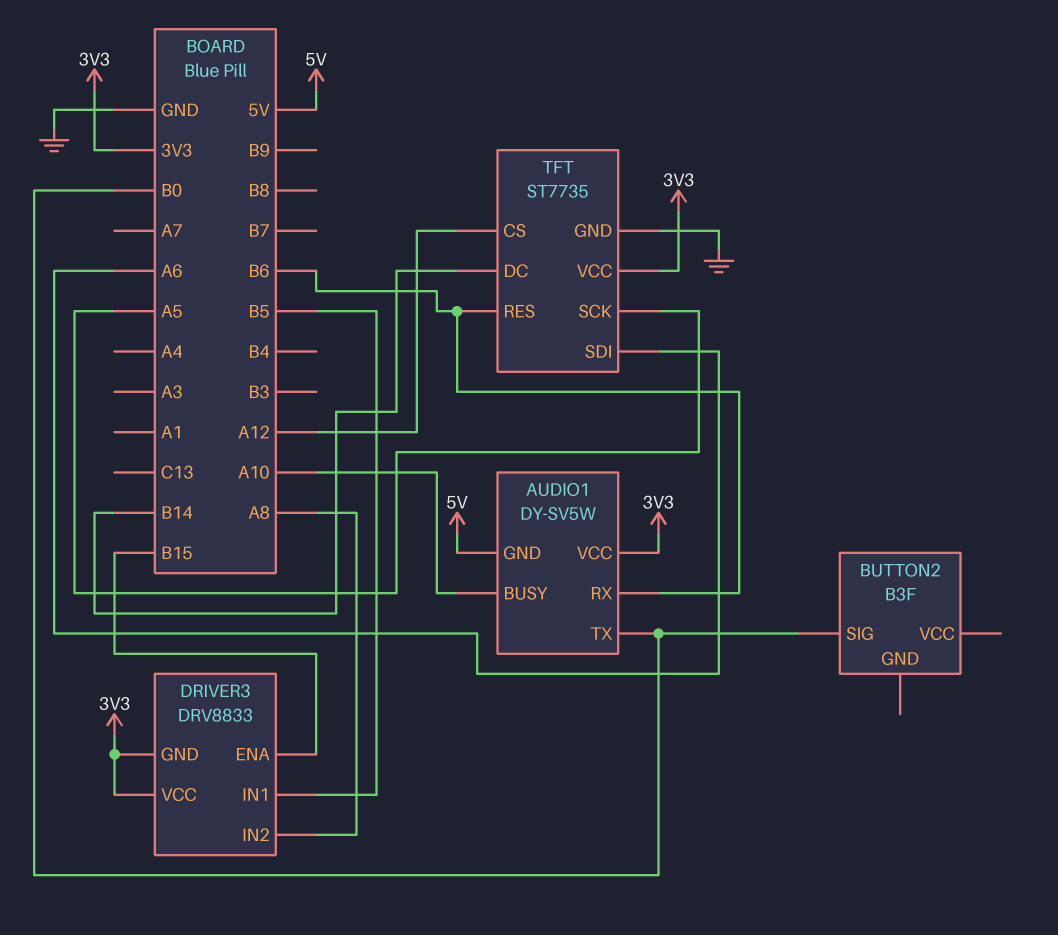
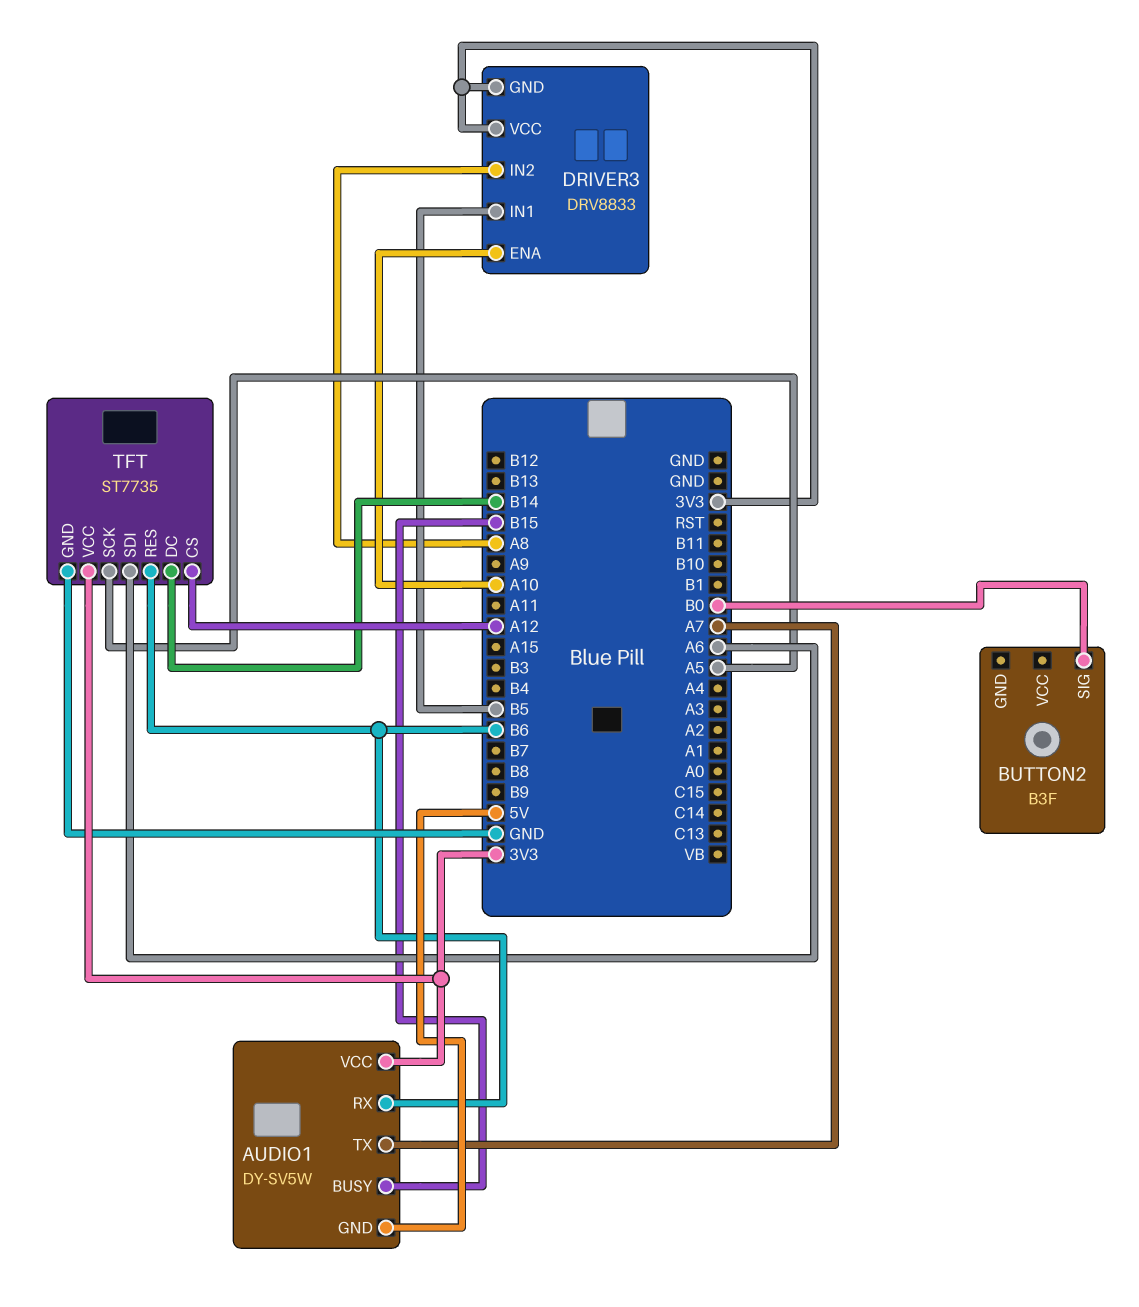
AUDIO1 pin BUSY: A10 -> B15
AUDIO1 pin TX: B0 -> A7
DRIVER3 pin ENA: B15 -> A10

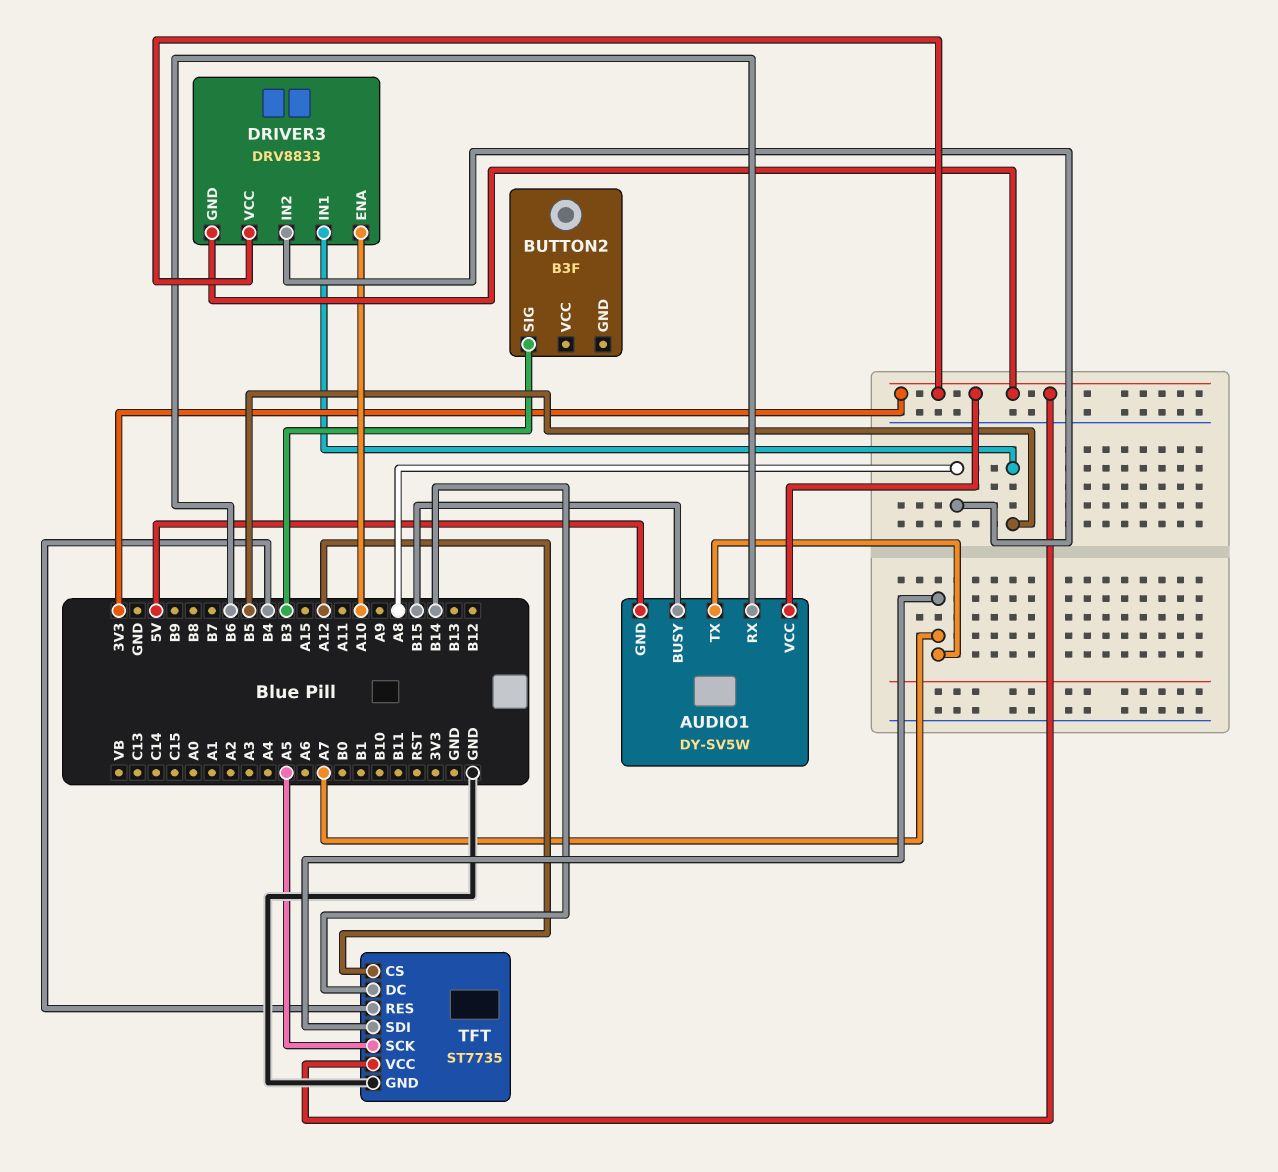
BUTTON2 pin SIG: B0 -> B3
TFT pin RES: B6 -> B4
TFT pin SDI: A6 -> A7

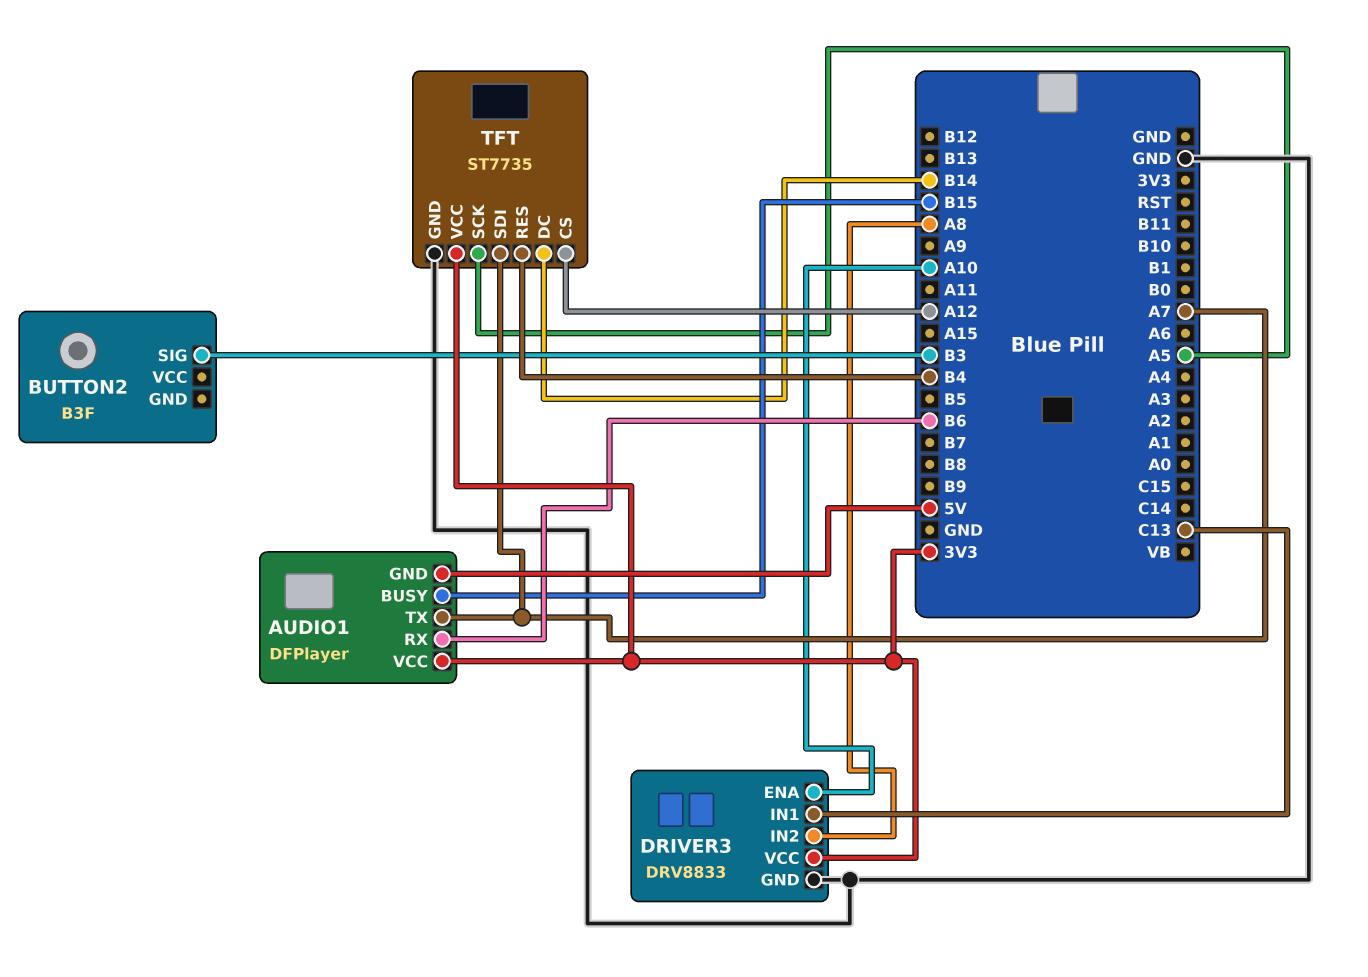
AUDIO1: DY-SV5W -> DFPlayer
DRIVER3 pin GND: 3V3 -> GND
DRIVER3 pin IN1: B5 -> C13

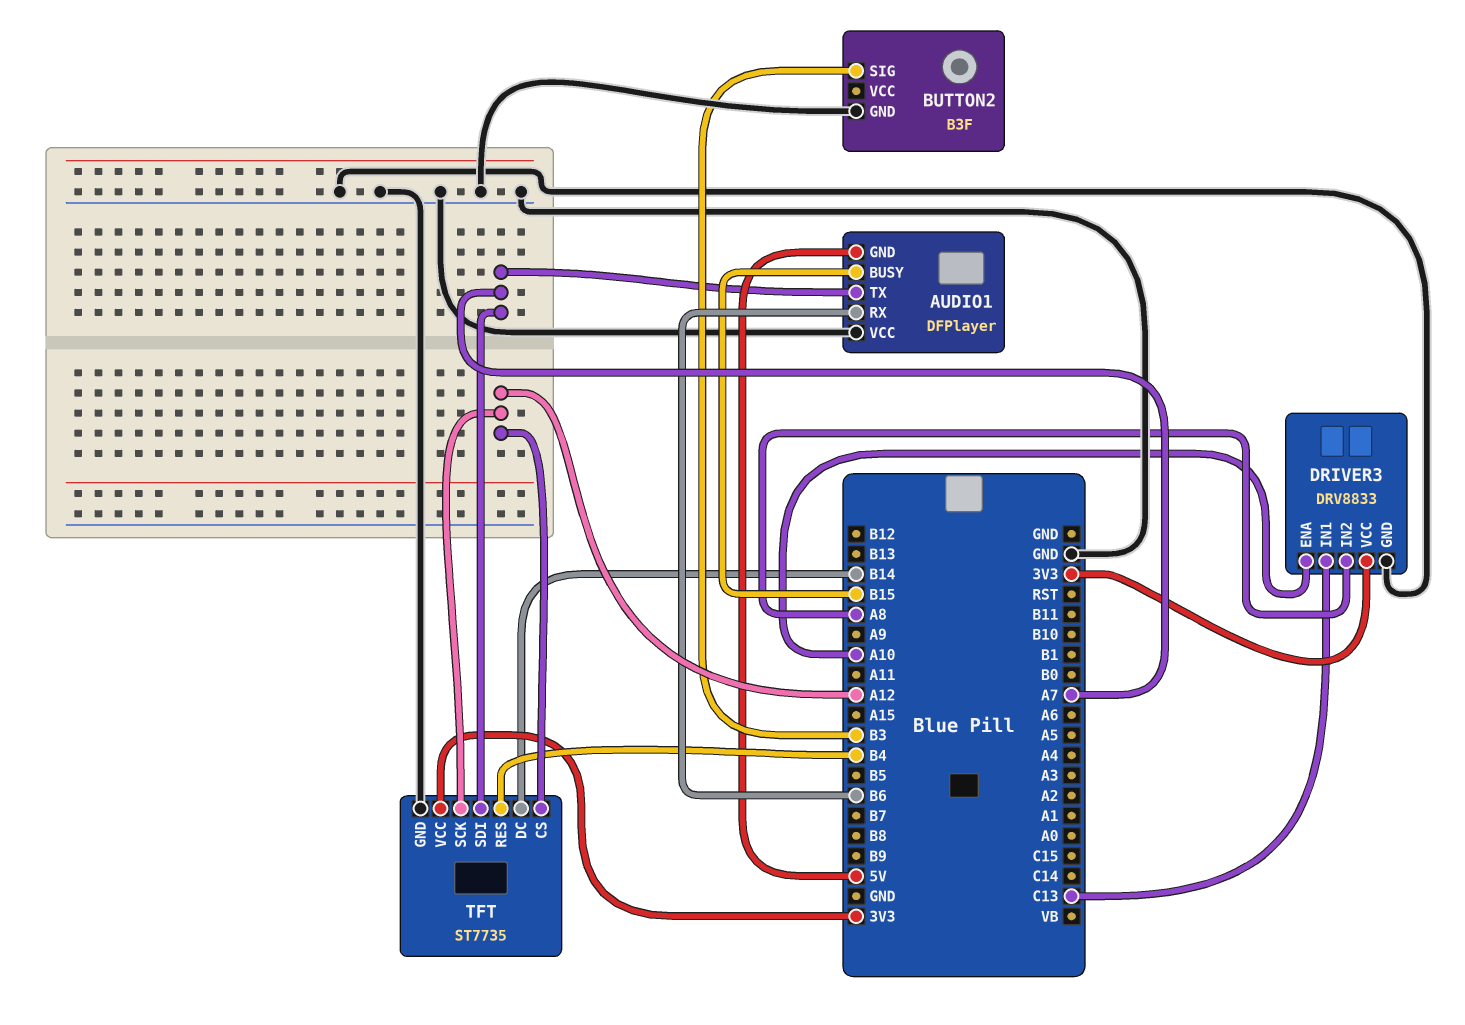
AUDIO1 pin VCC: 3V3 -> GND
BUTTON2 pin GND: none -> GND
TFT pin SCK: A5 -> A12

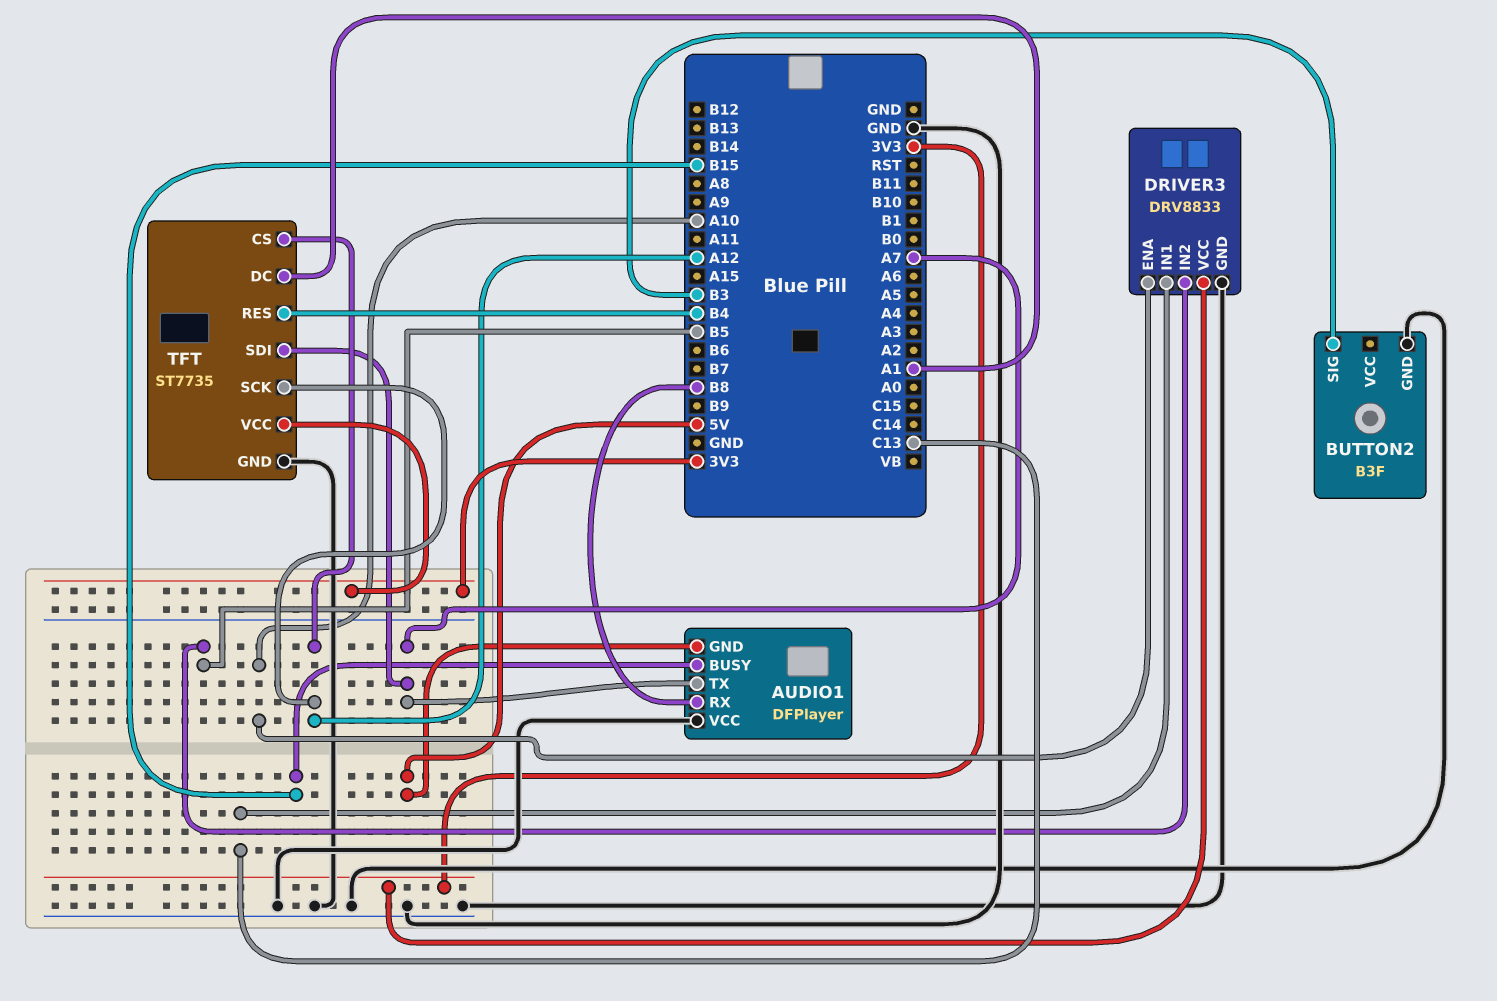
AUDIO1 pin RX: B6 -> B8
DRIVER3 pin IN2: A8 -> B5
TFT pin DC: B14 -> A1

